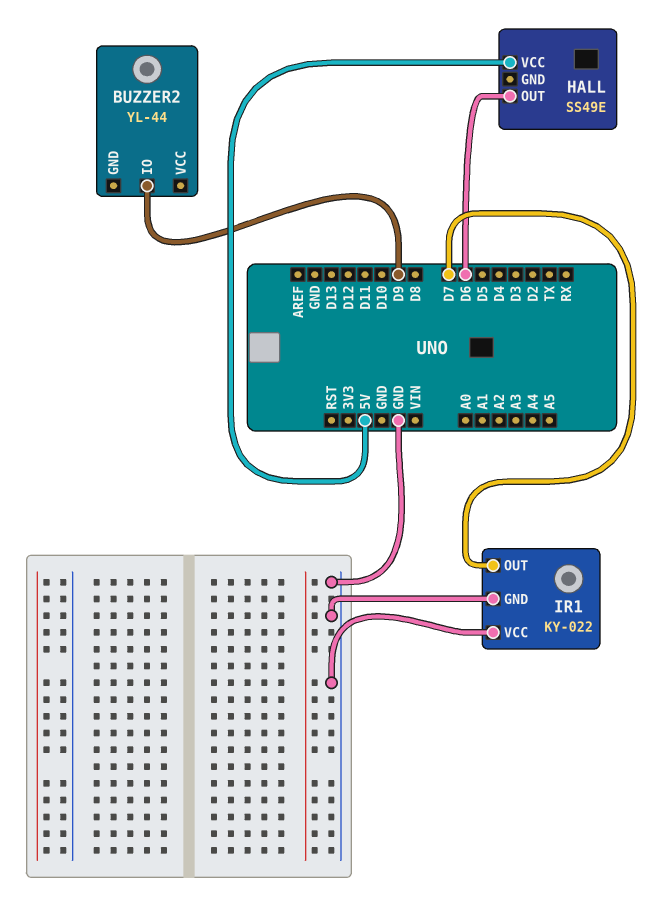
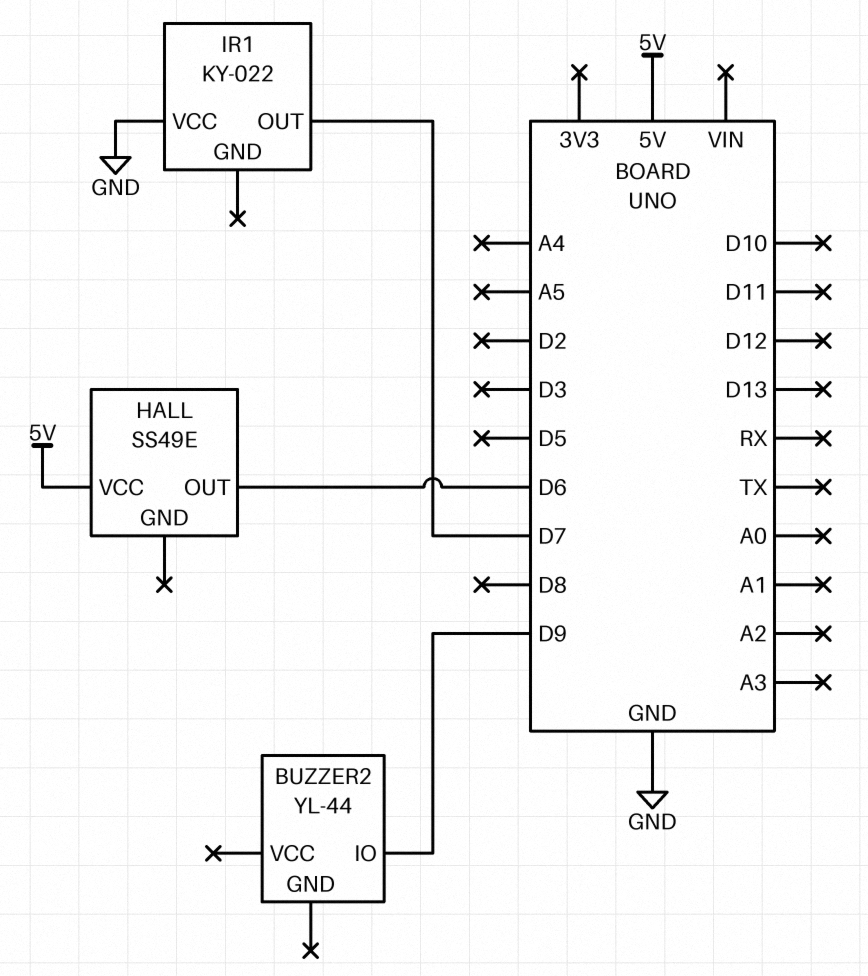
IR1 pin GND: GND -> none

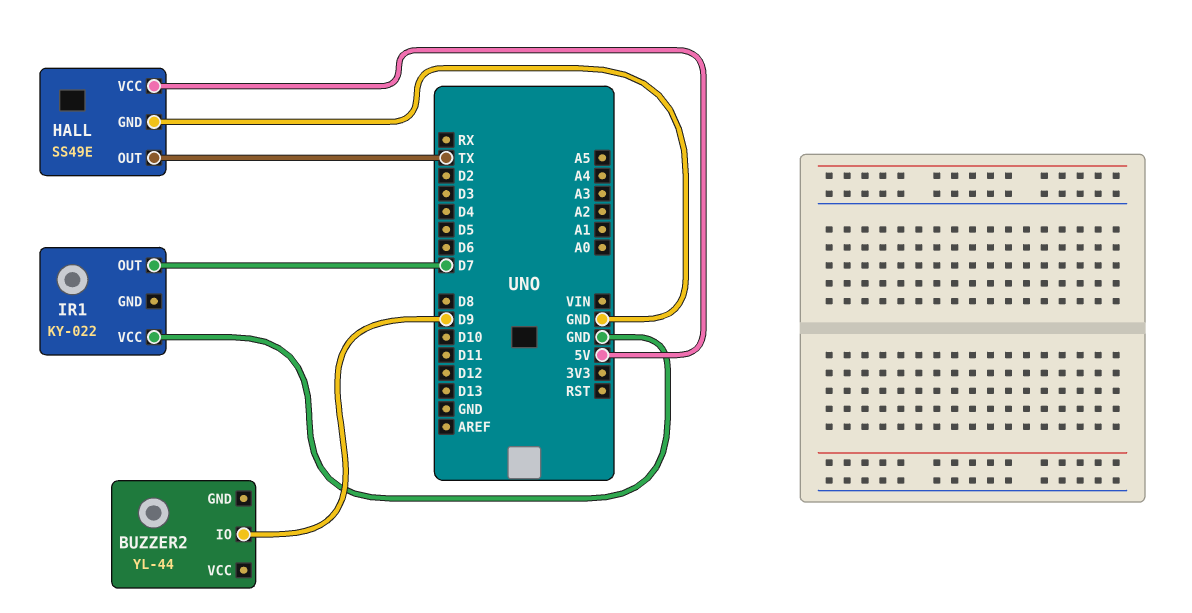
HALL pin GND: none -> GND
HALL pin OUT: D6 -> TX

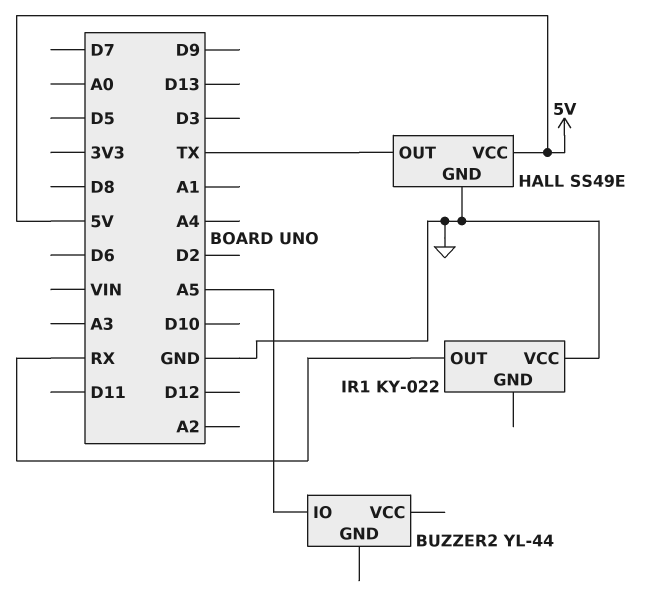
BUZZER2 pin IO: D9 -> A5
IR1 pin OUT: D7 -> RX

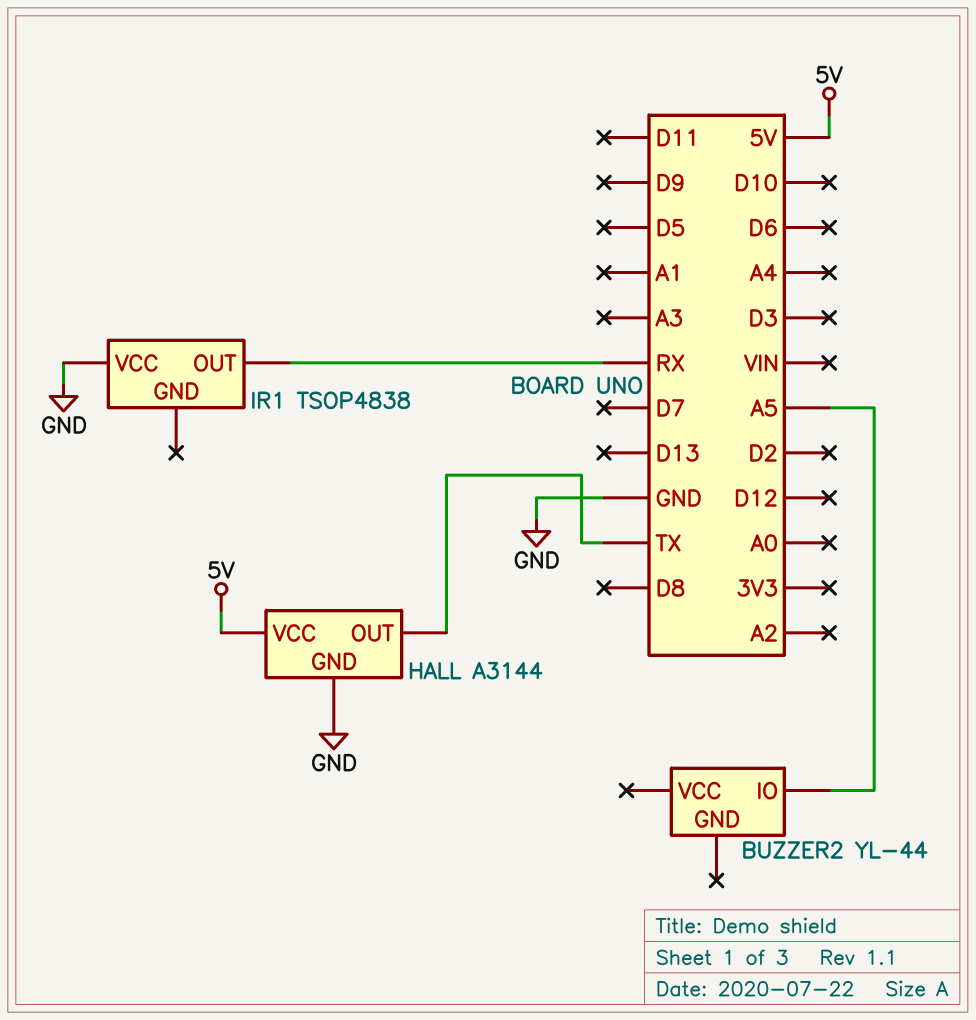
HALL: SS49E -> A3144
IR1: KY-022 -> TSOP4838

